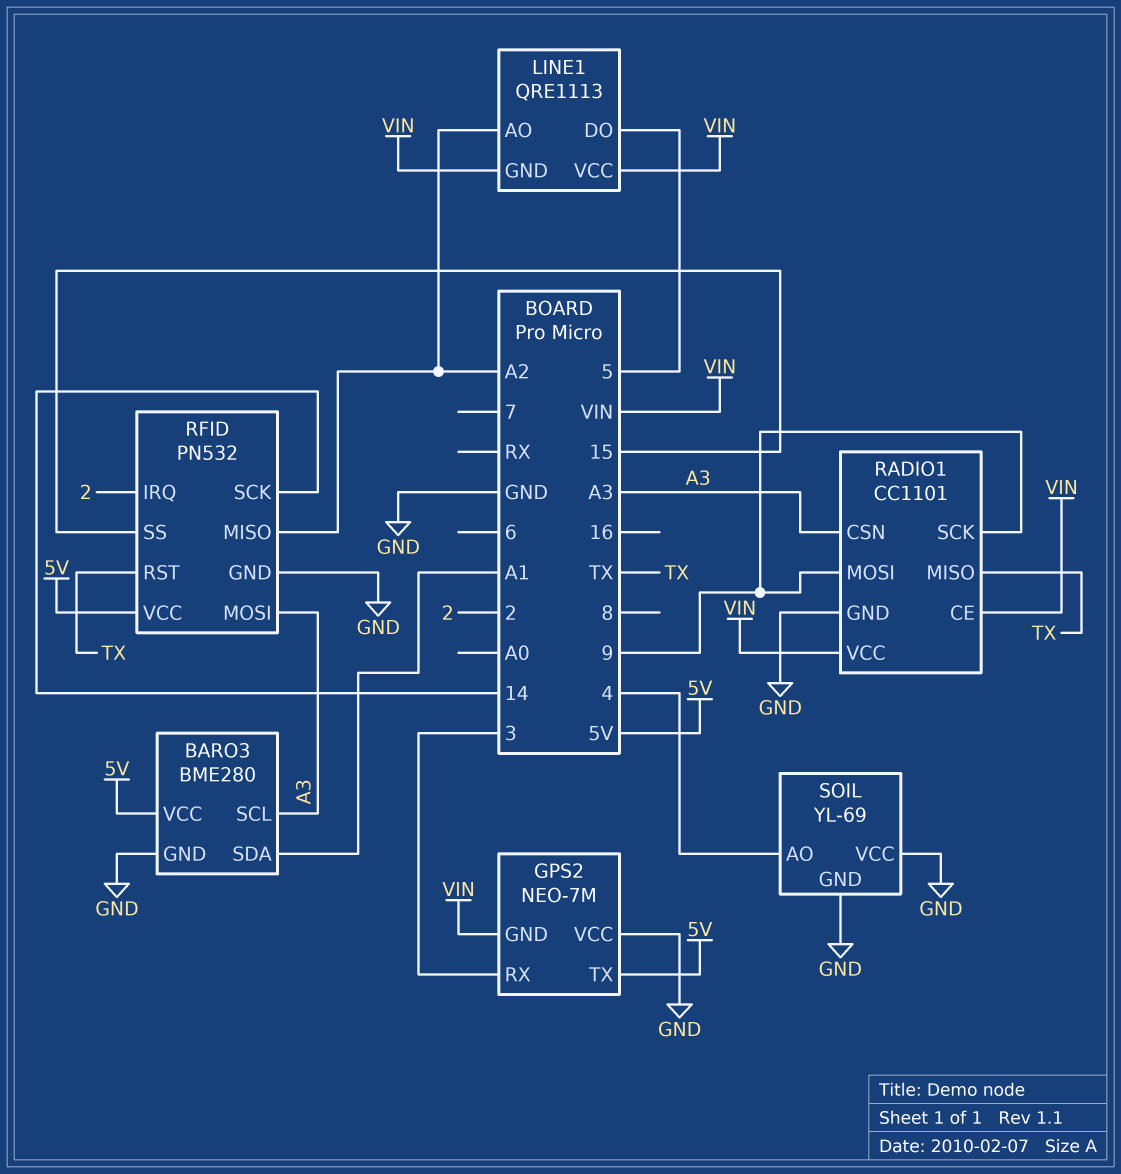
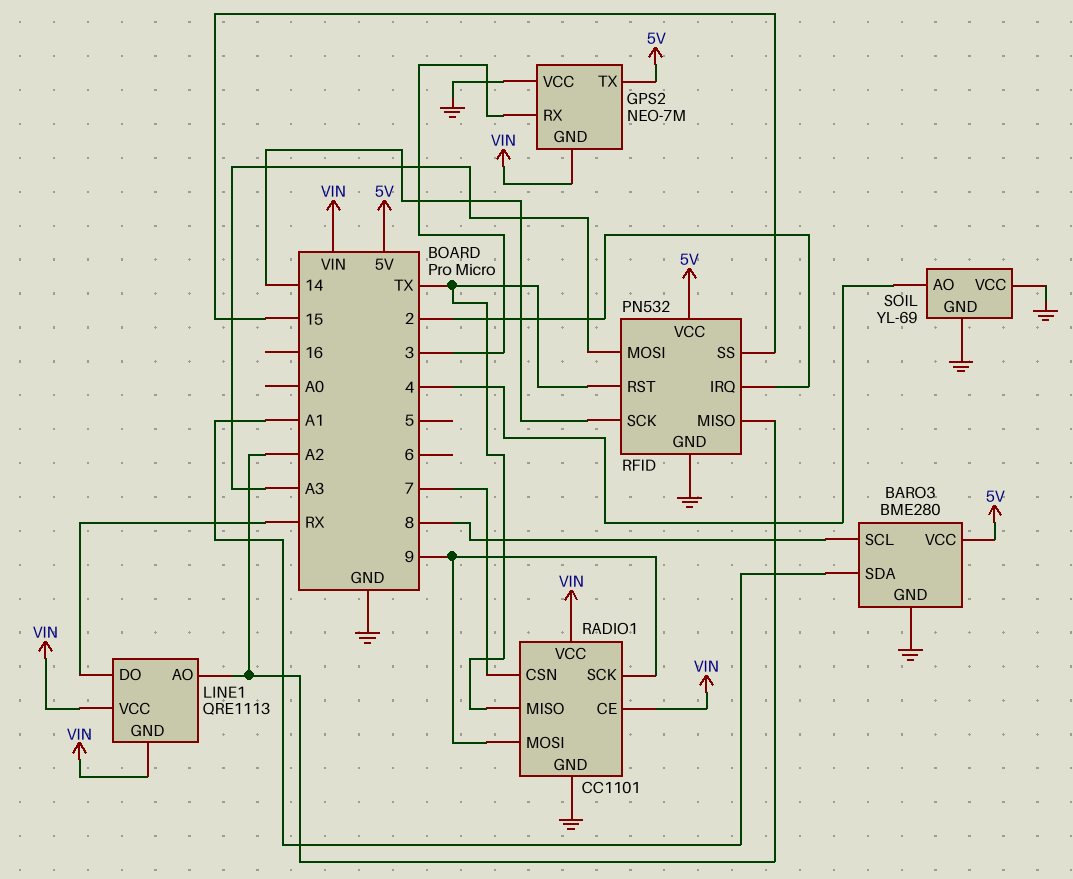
BARO3 pin SCL: A3 -> 8
LINE1 pin DO: 5 -> RX
RADIO1 pin CSN: A3 -> 7

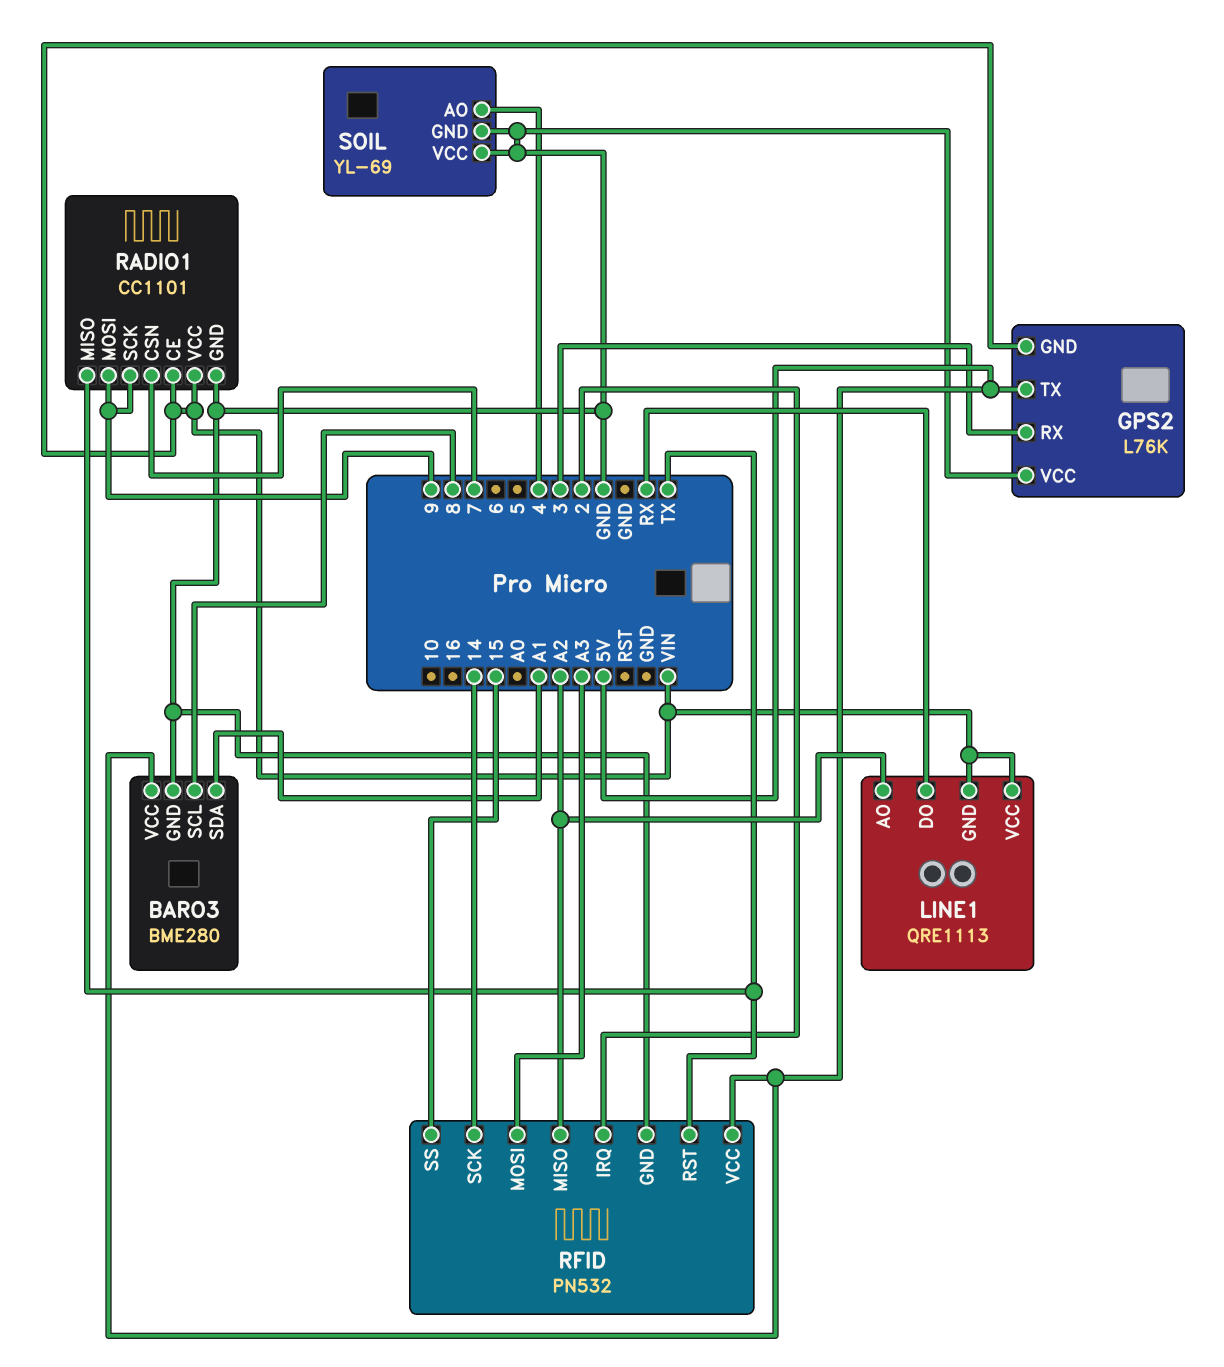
GPS2: NEO-7M -> L76K

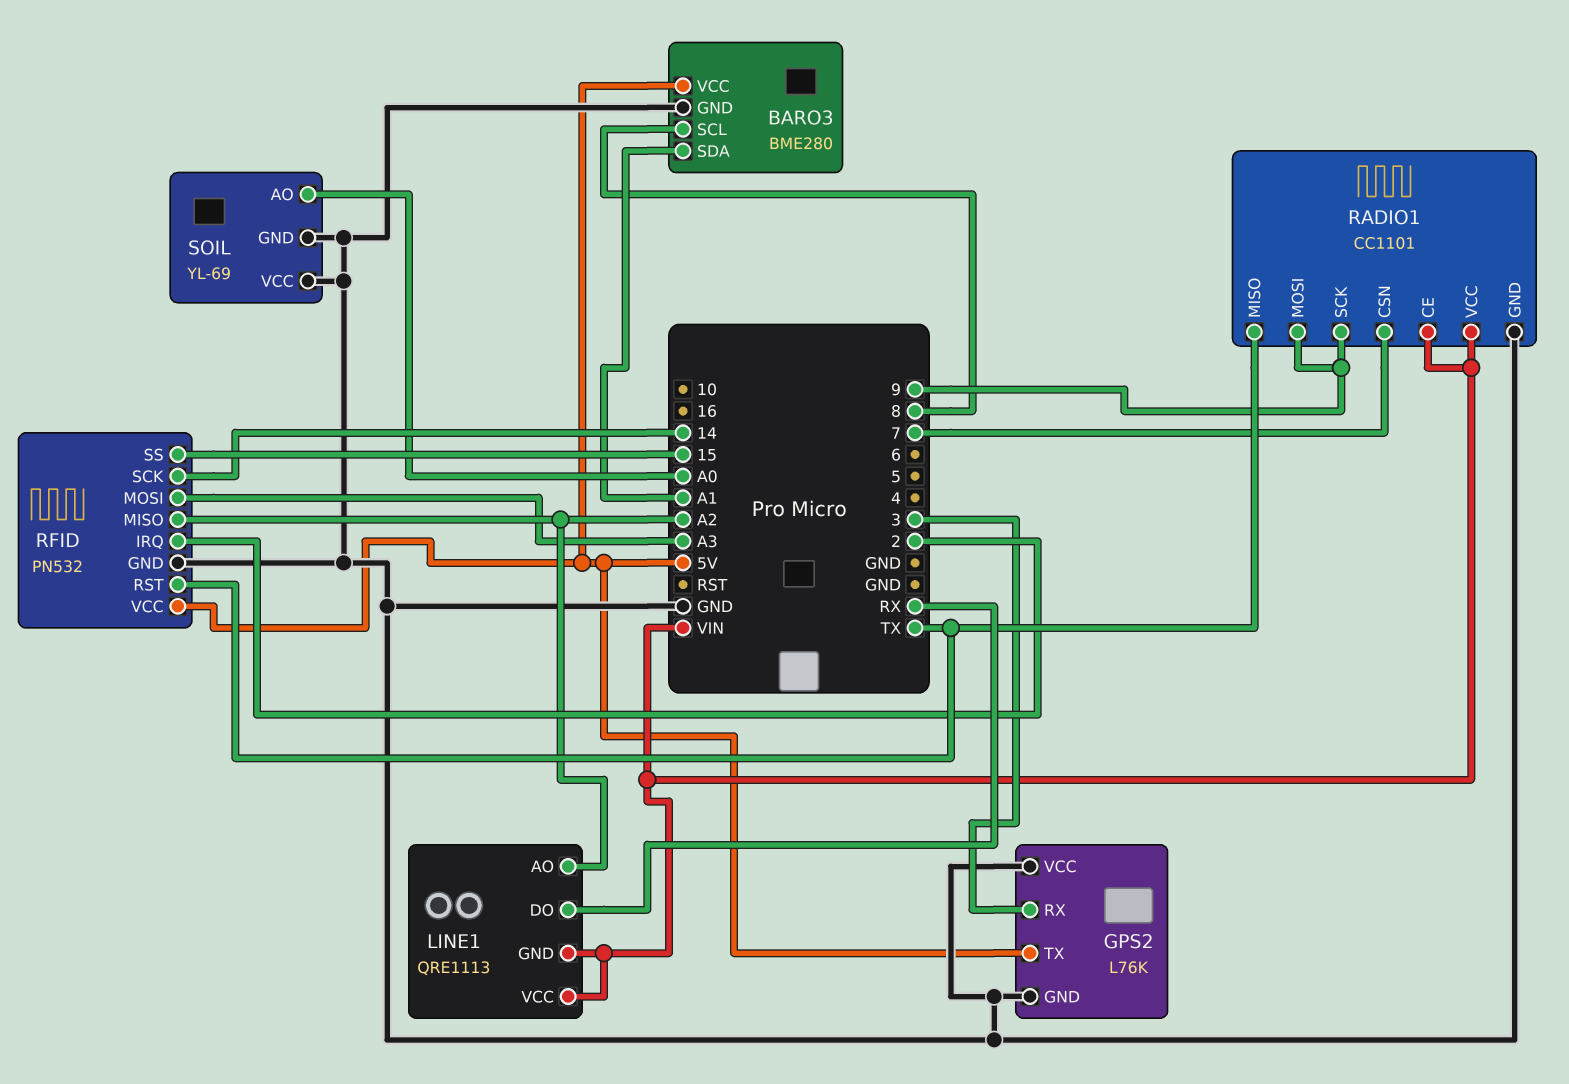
GPS2 pin GND: VIN -> GND
SOIL pin AO: 4 -> A0

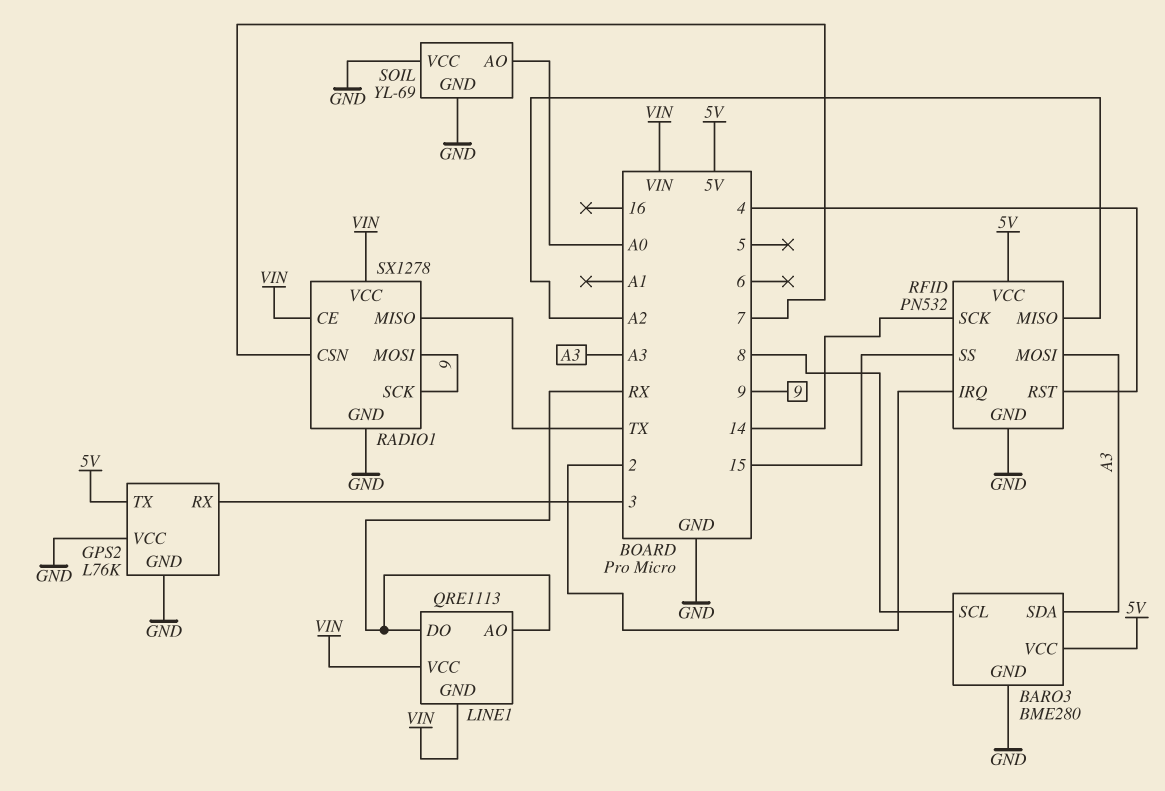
BARO3 pin SDA: A1 -> A3
LINE1 pin AO: A2 -> RX
RADIO1: CC1101 -> SX1278
RFID pin RST: TX -> 4

